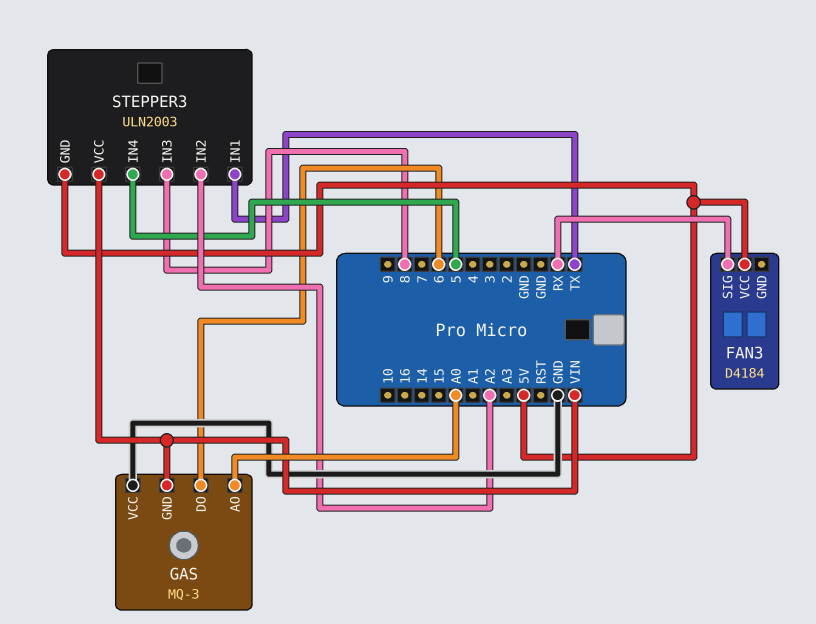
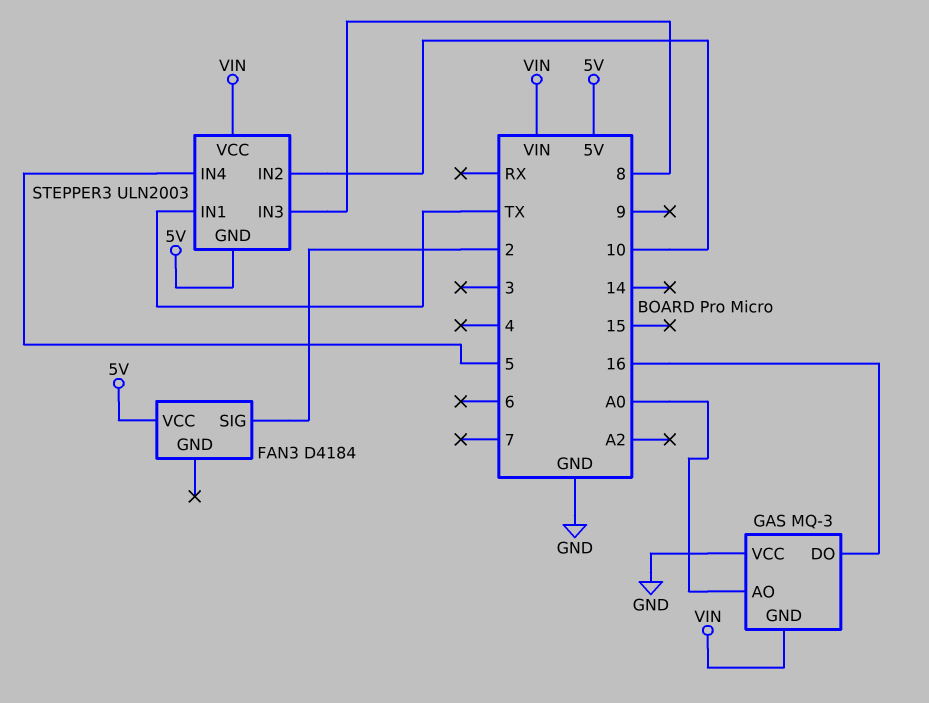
FAN3 pin SIG: RX -> 2
GAS pin DO: 6 -> 16
STEPPER3 pin IN2: A2 -> 10

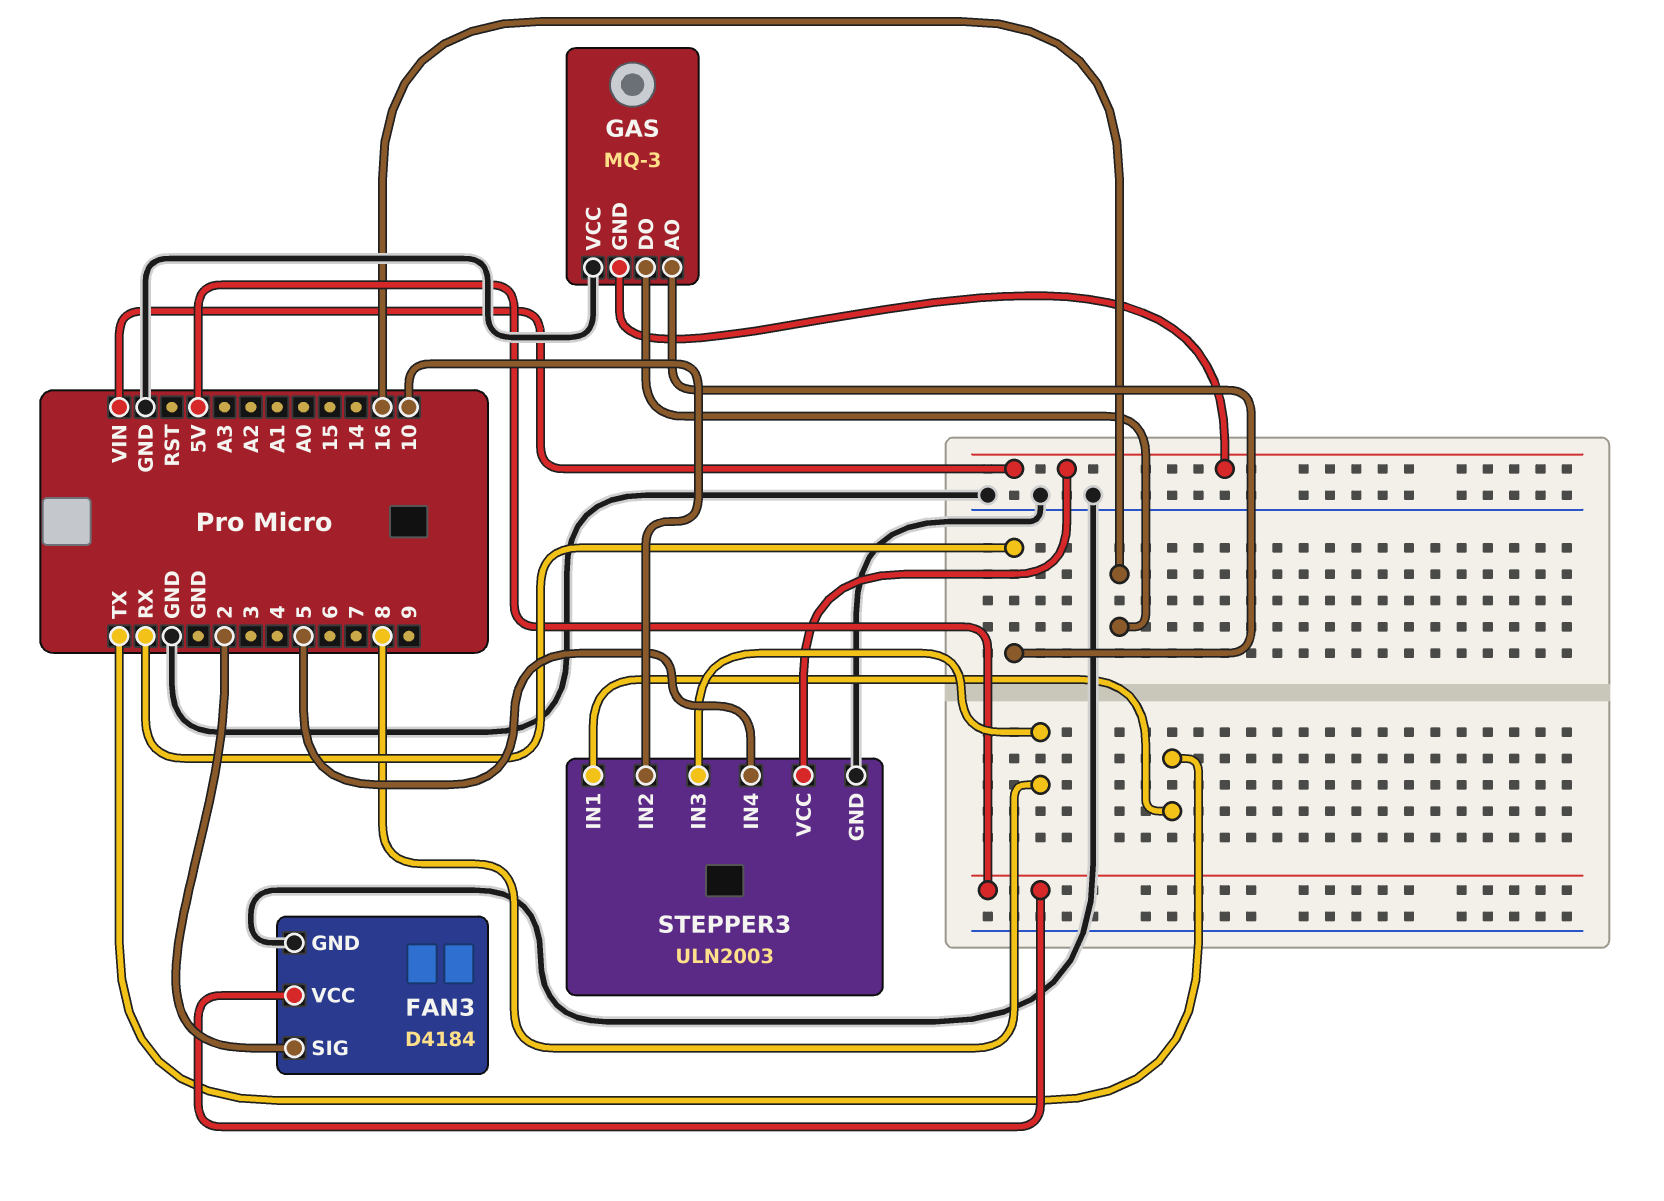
FAN3 pin GND: none -> GND
GAS pin AO: A0 -> RX
STEPPER3 pin GND: 5V -> GND

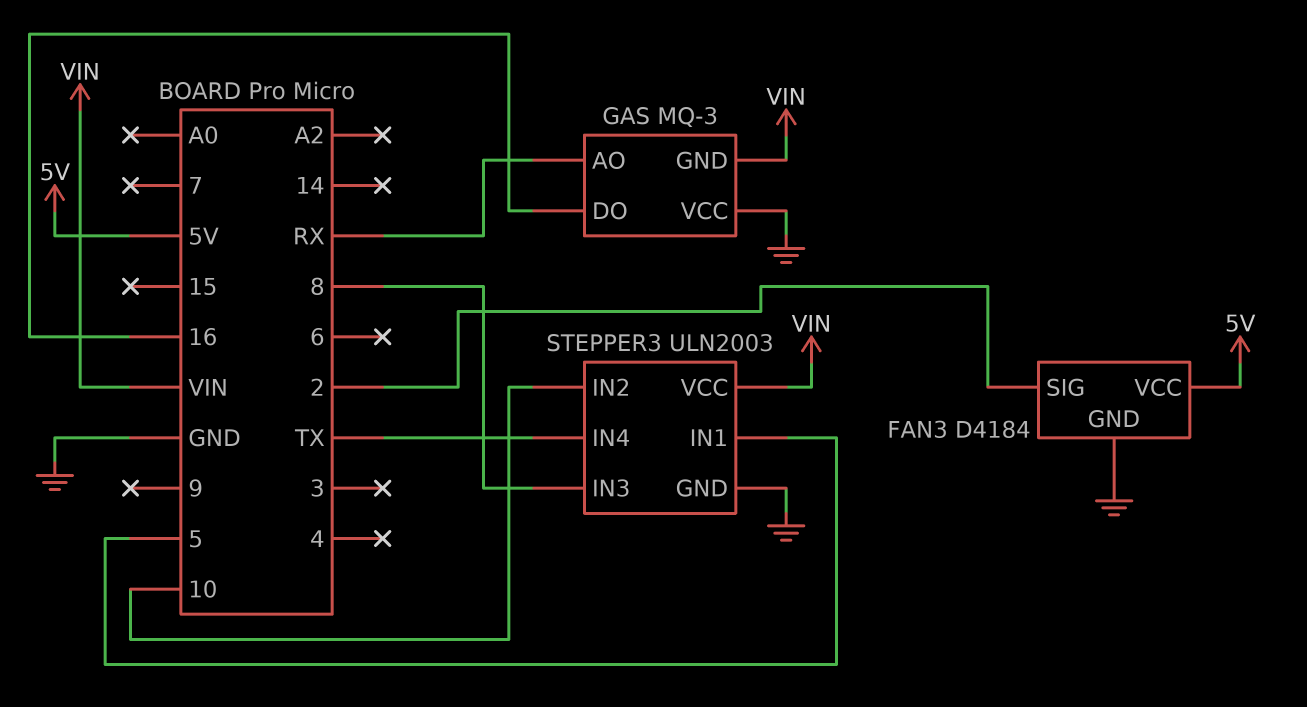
STEPPER3 pin IN1: TX -> 5
STEPPER3 pin IN4: 5 -> TX

